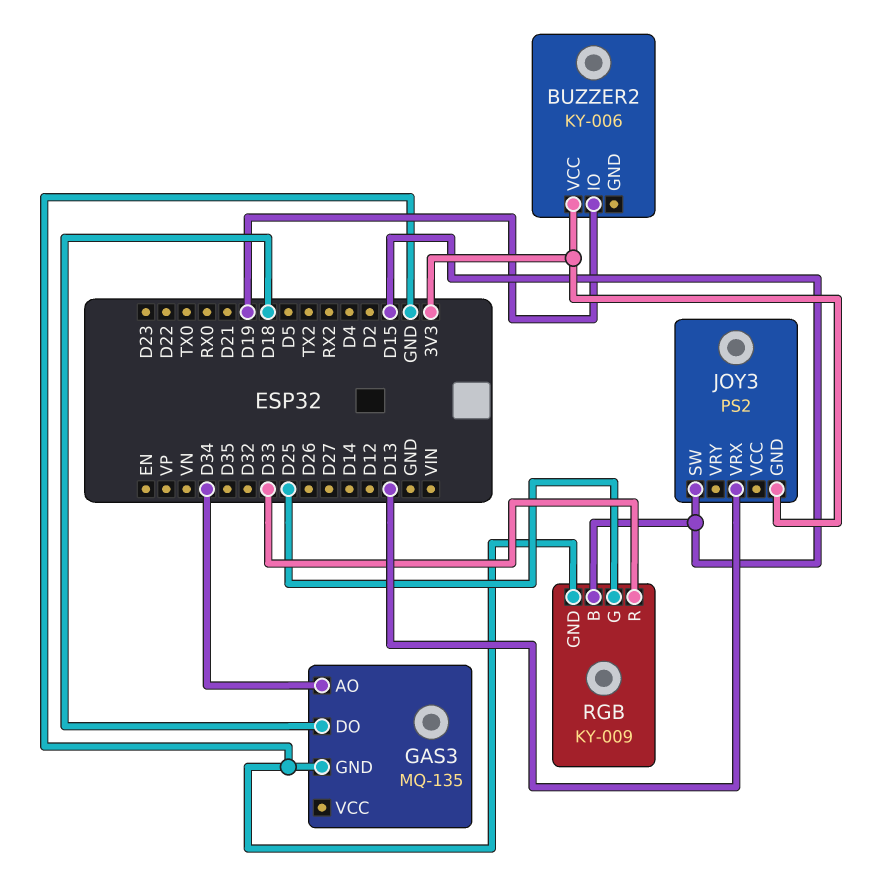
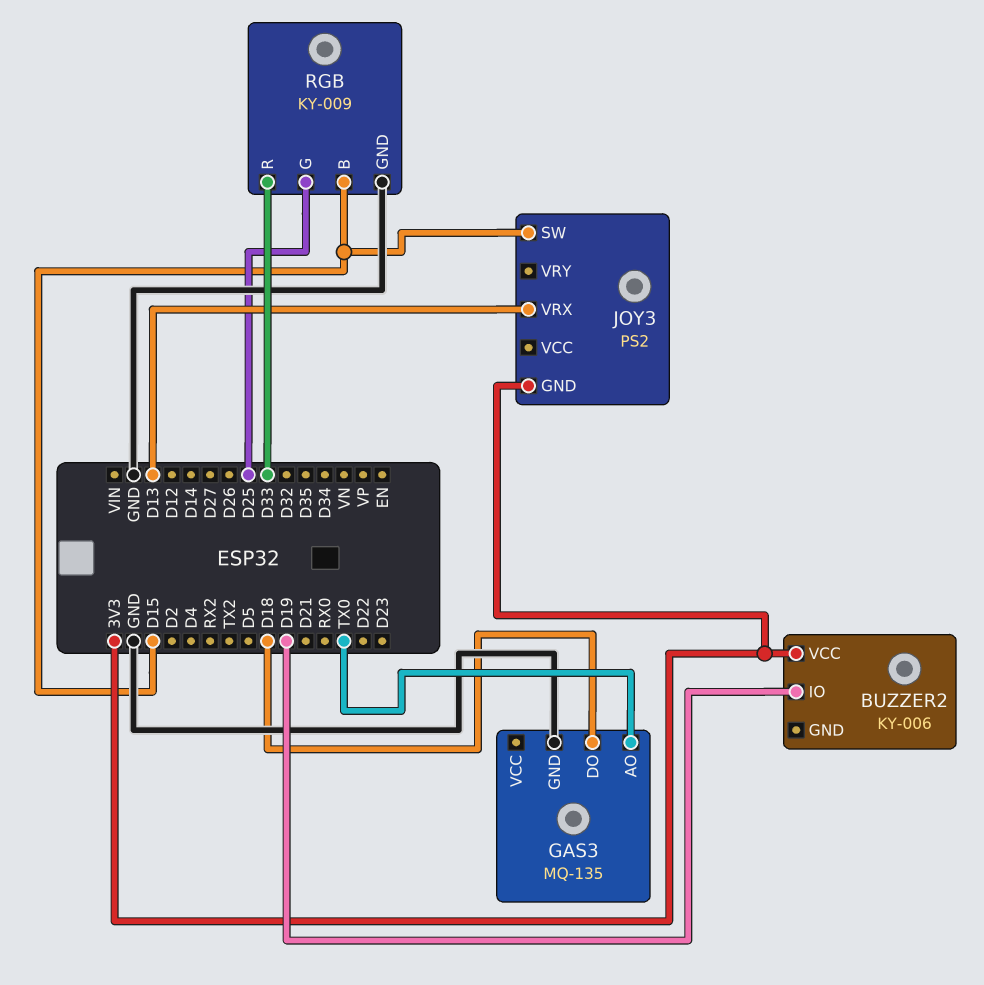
GAS3 pin AO: D34 -> TX0

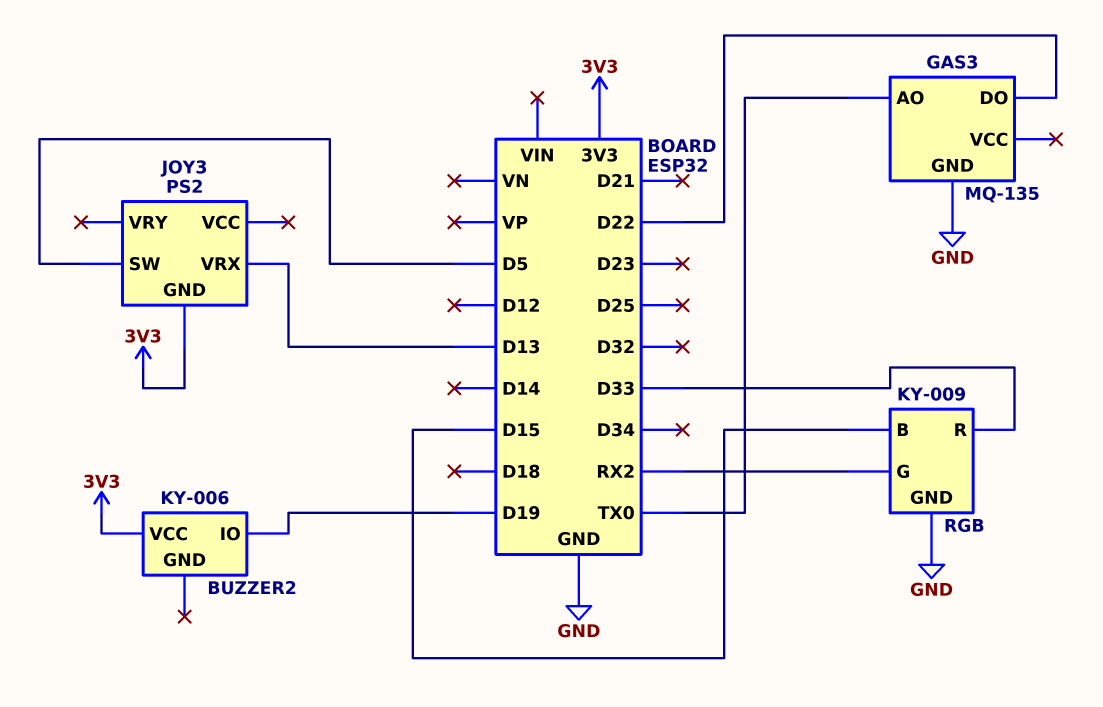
GAS3 pin DO: D18 -> D22
JOY3 pin SW: D15 -> D5
RGB pin G: D25 -> RX2

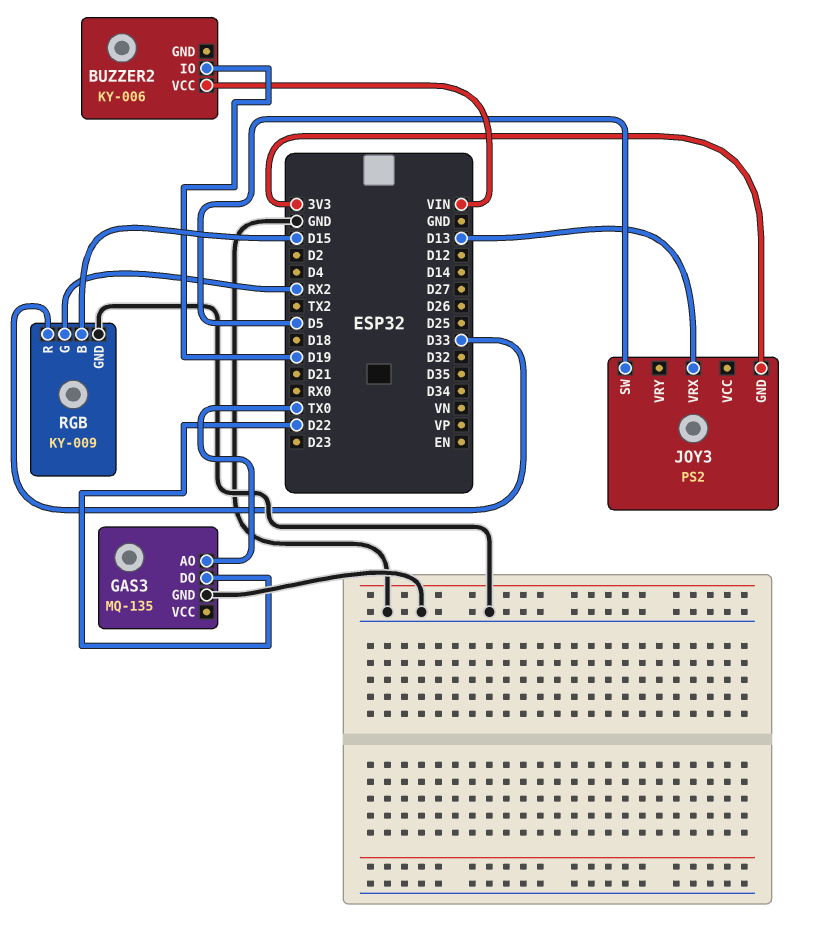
BUZZER2 pin VCC: 3V3 -> VIN

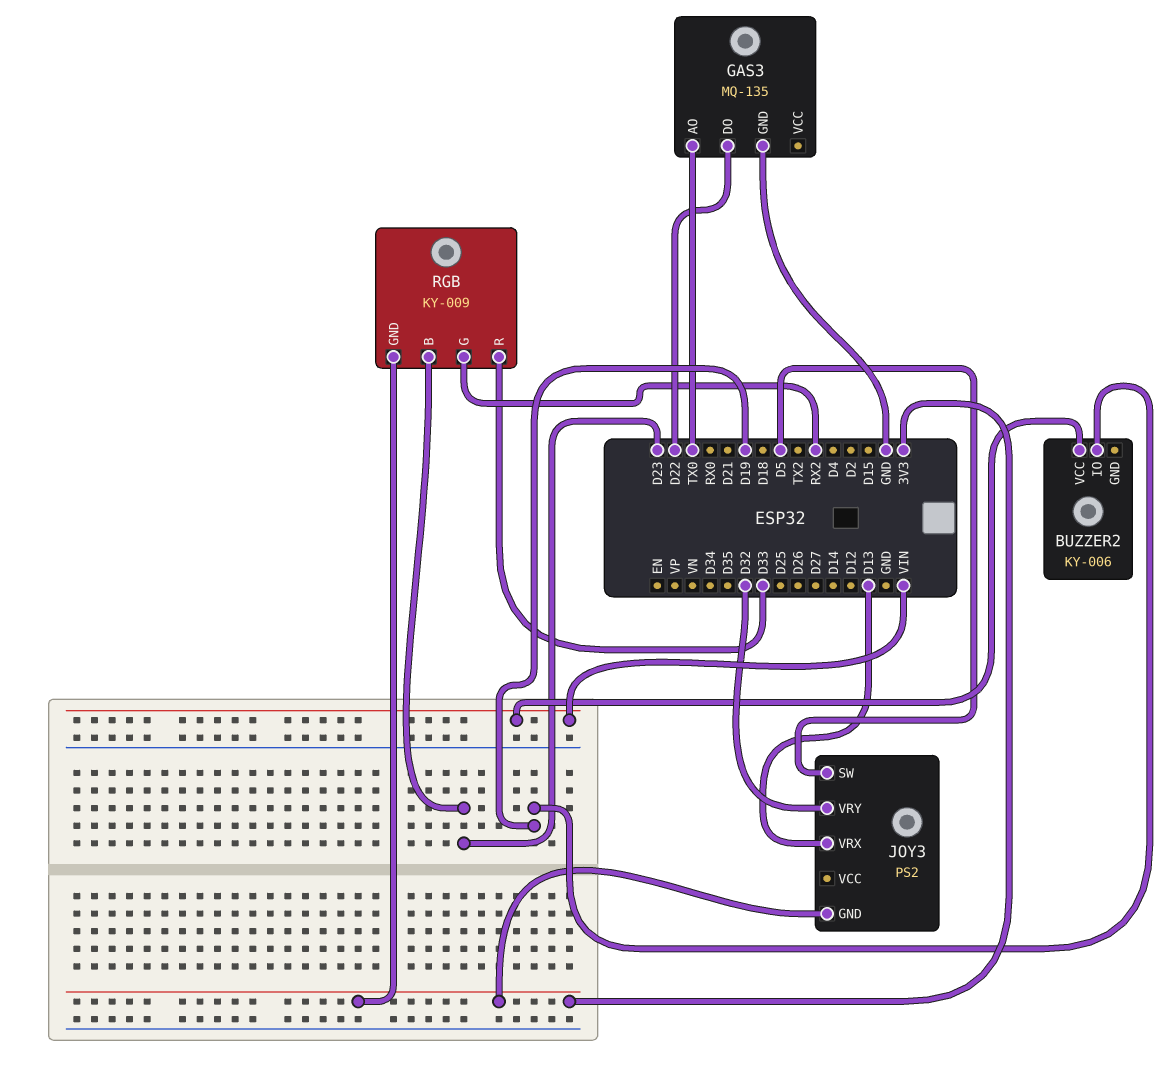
JOY3 pin VRY: none -> D32
RGB pin B: D15 -> D23
RGB pin GND: GND -> 3V3

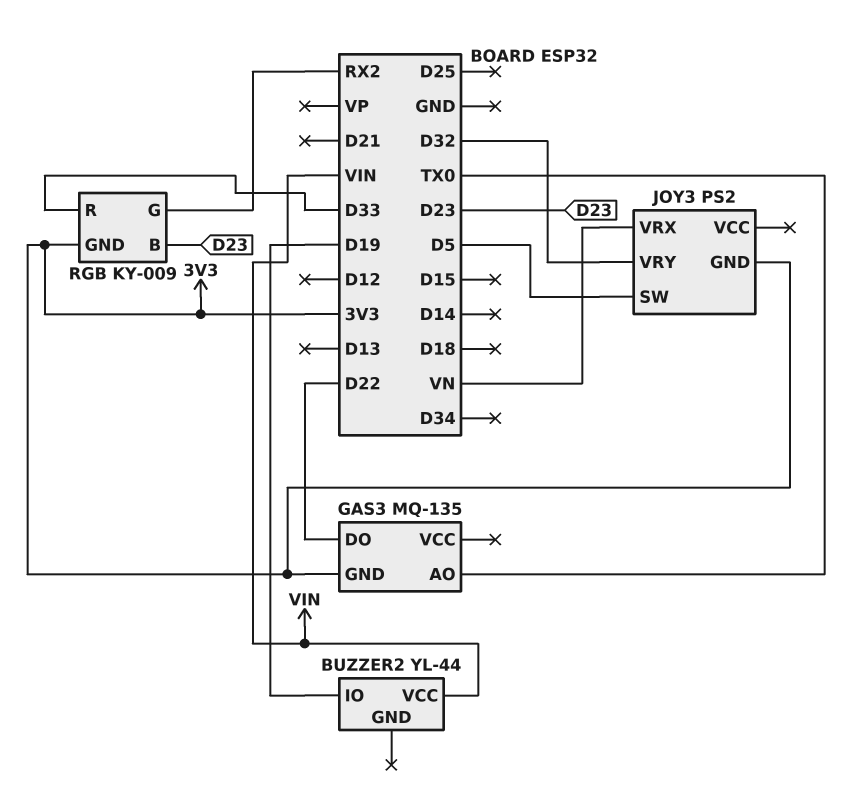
BUZZER2: KY-006 -> YL-44
GAS3 pin GND: GND -> 3V3
JOY3 pin VRX: D13 -> VN

